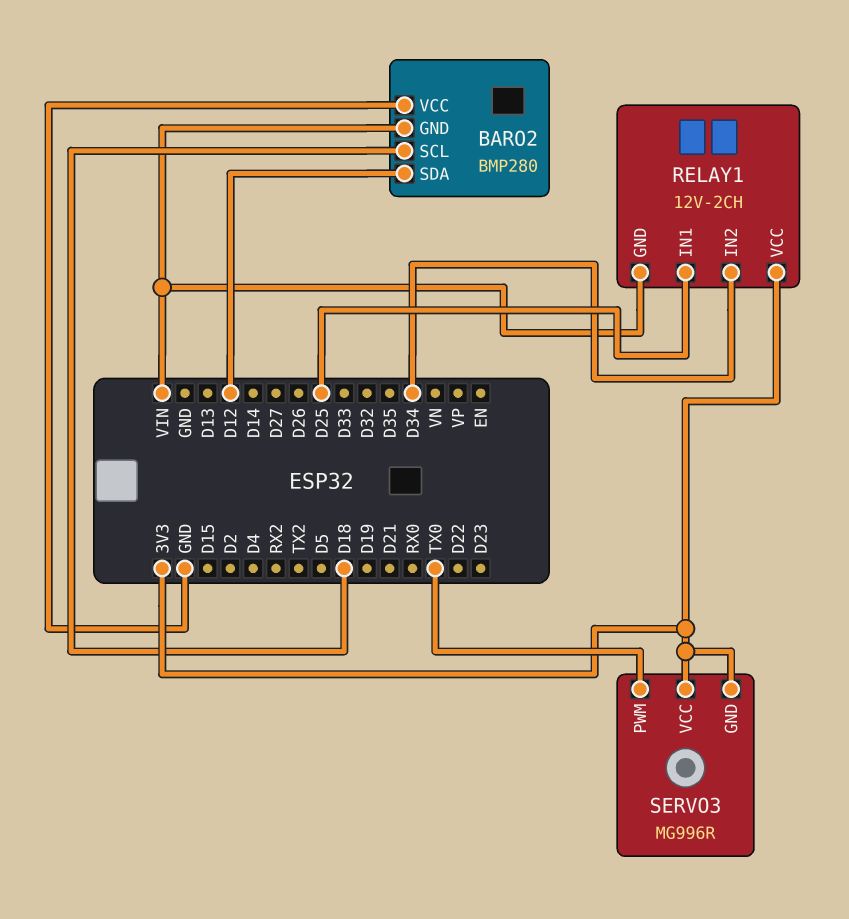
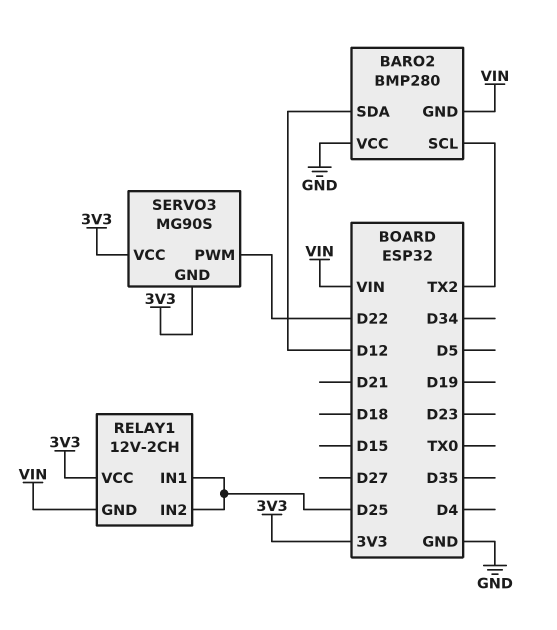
BARO2 pin SCL: D18 -> TX2
RELAY1 pin IN2: D34 -> D25
SERVO3: MG996R -> MG90S
SERVO3 pin PWM: TX0 -> D22

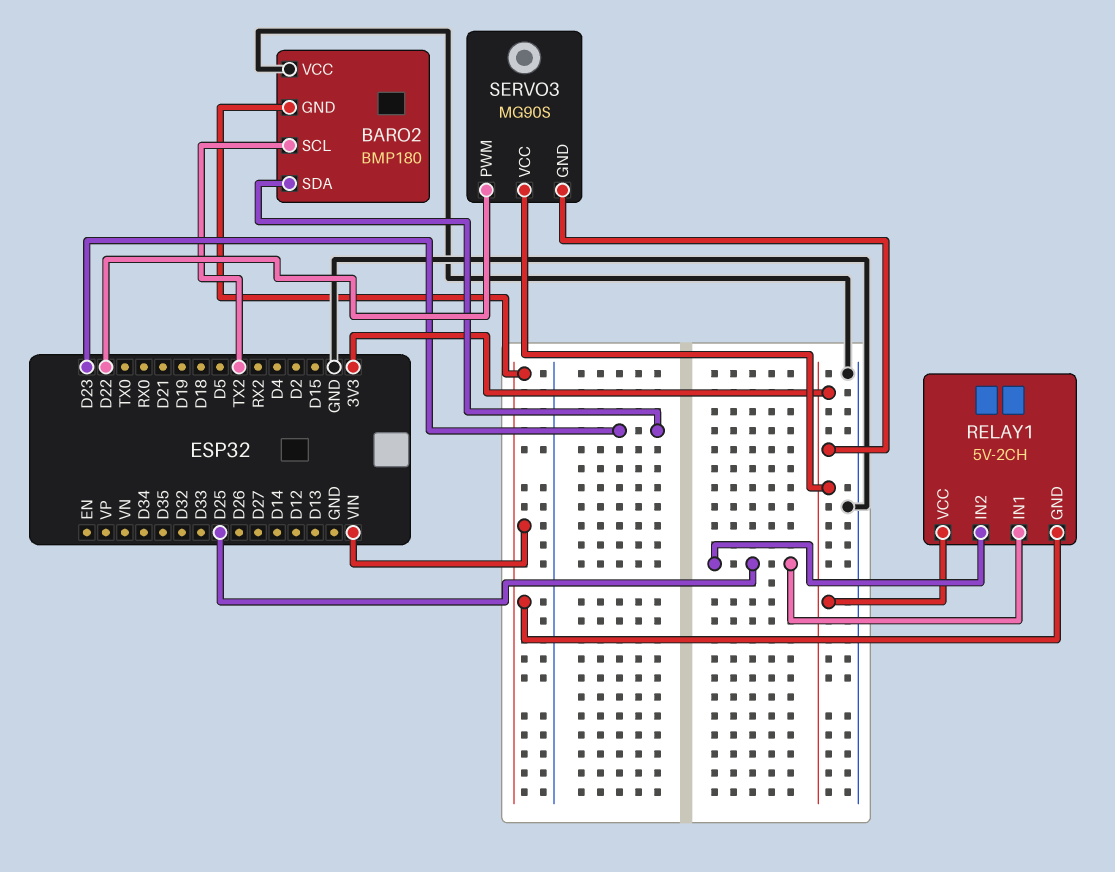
BARO2: BMP280 -> BMP180
BARO2 pin SDA: D12 -> D23
RELAY1: 12V-2CH -> 5V-2CH

